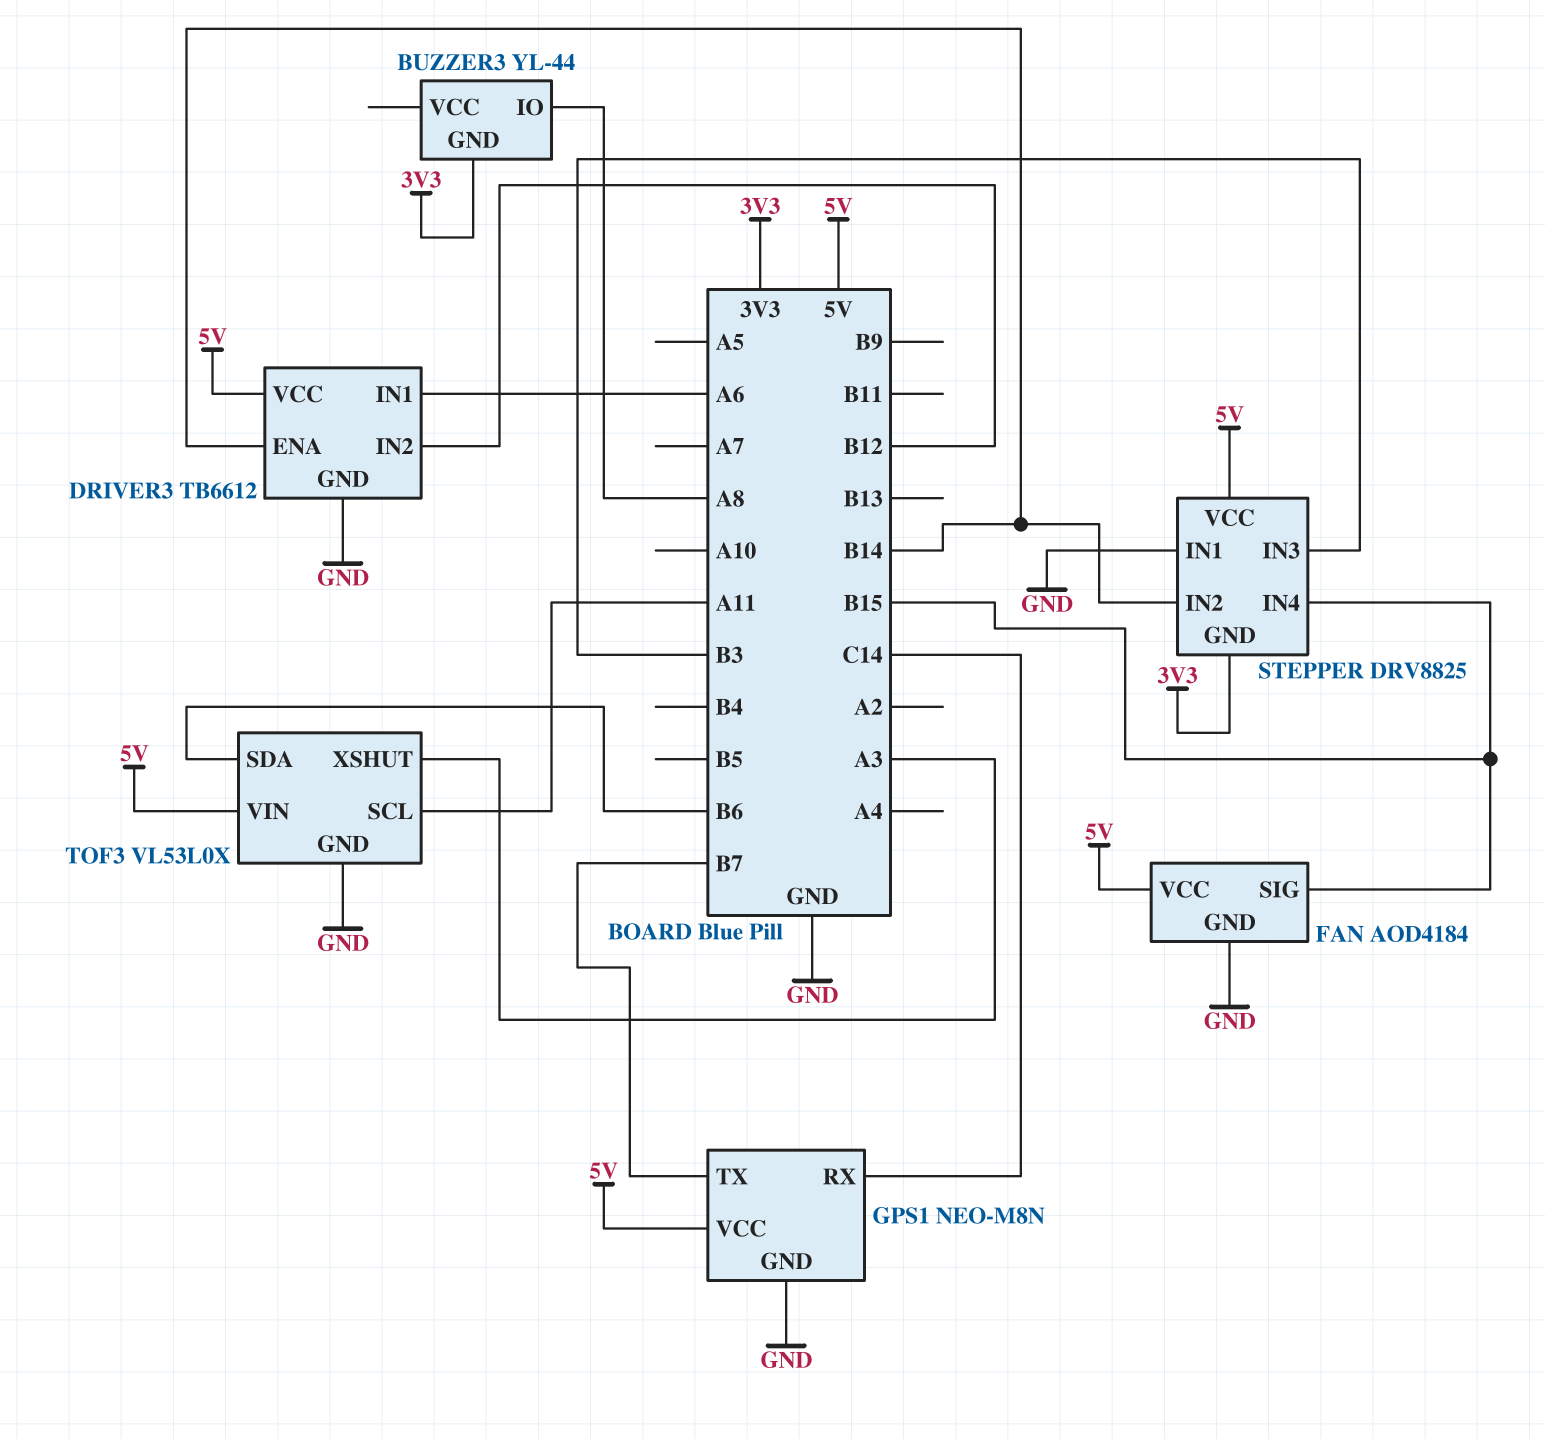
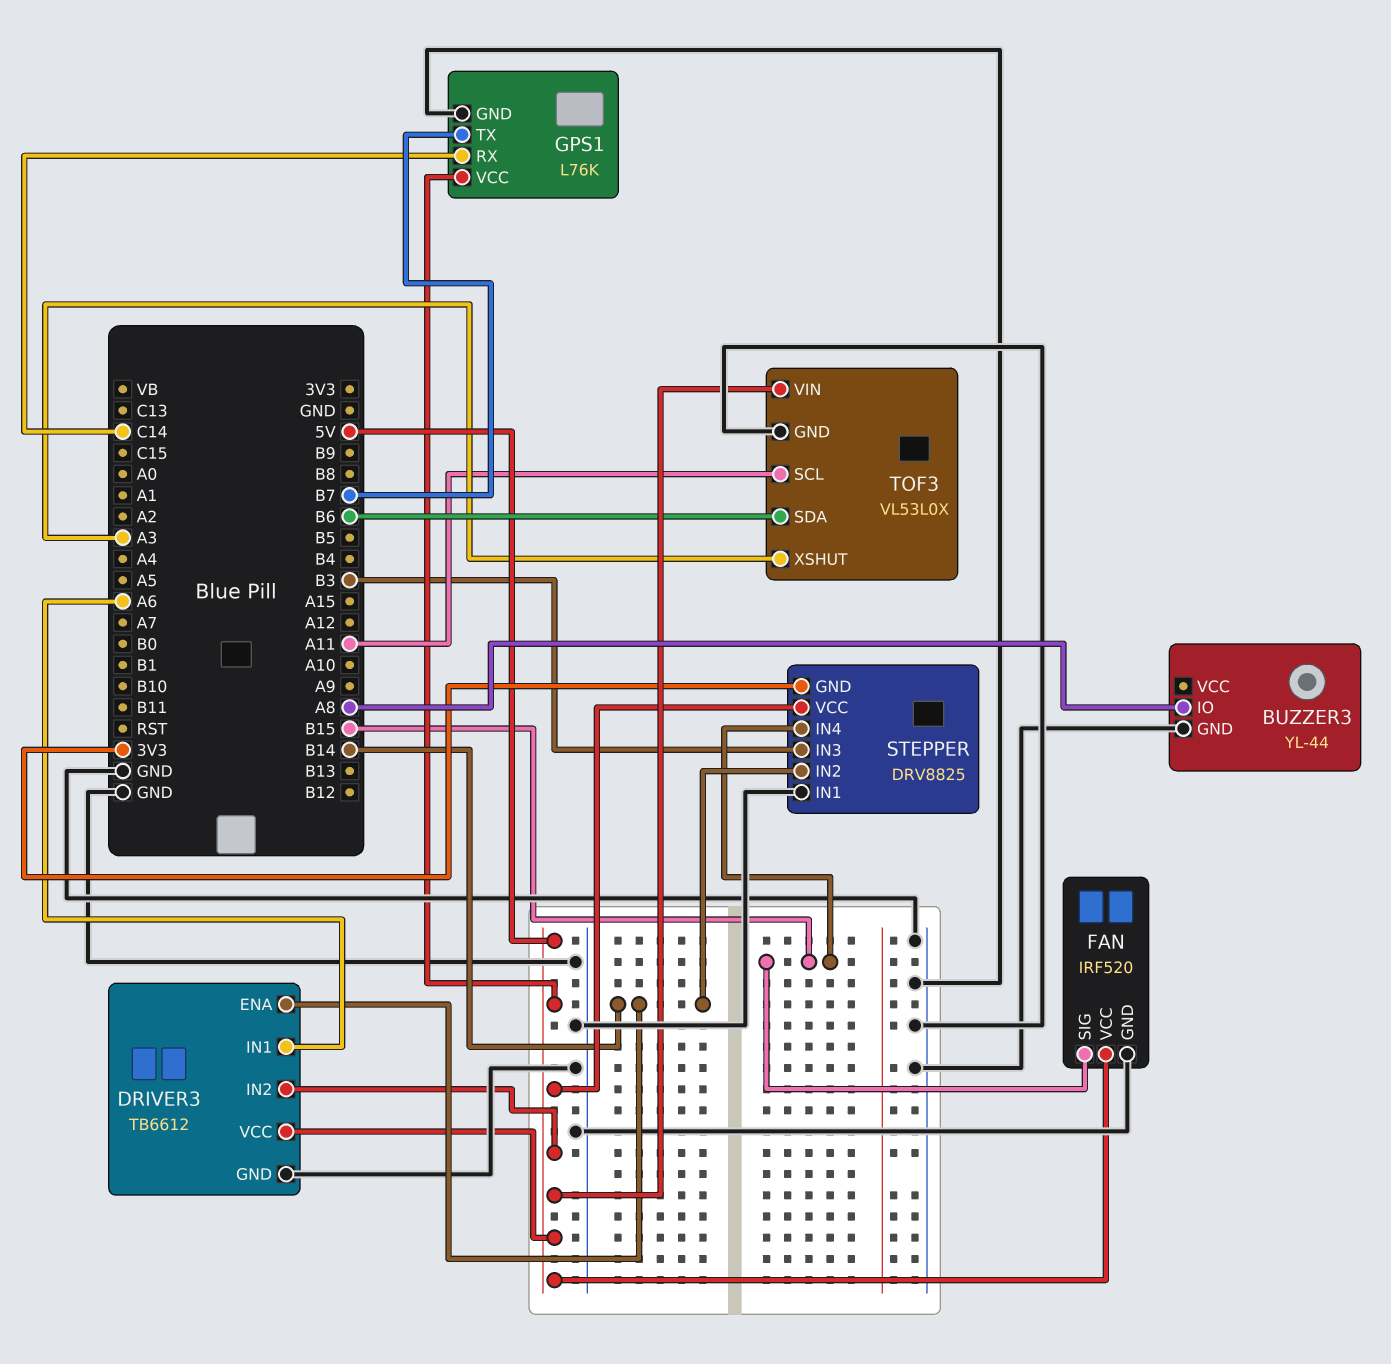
BUZZER3 pin GND: 3V3 -> GND
DRIVER3 pin IN2: B12 -> 5V
FAN: AOD4184 -> IRF520
GPS1: NEO-M8N -> L76K

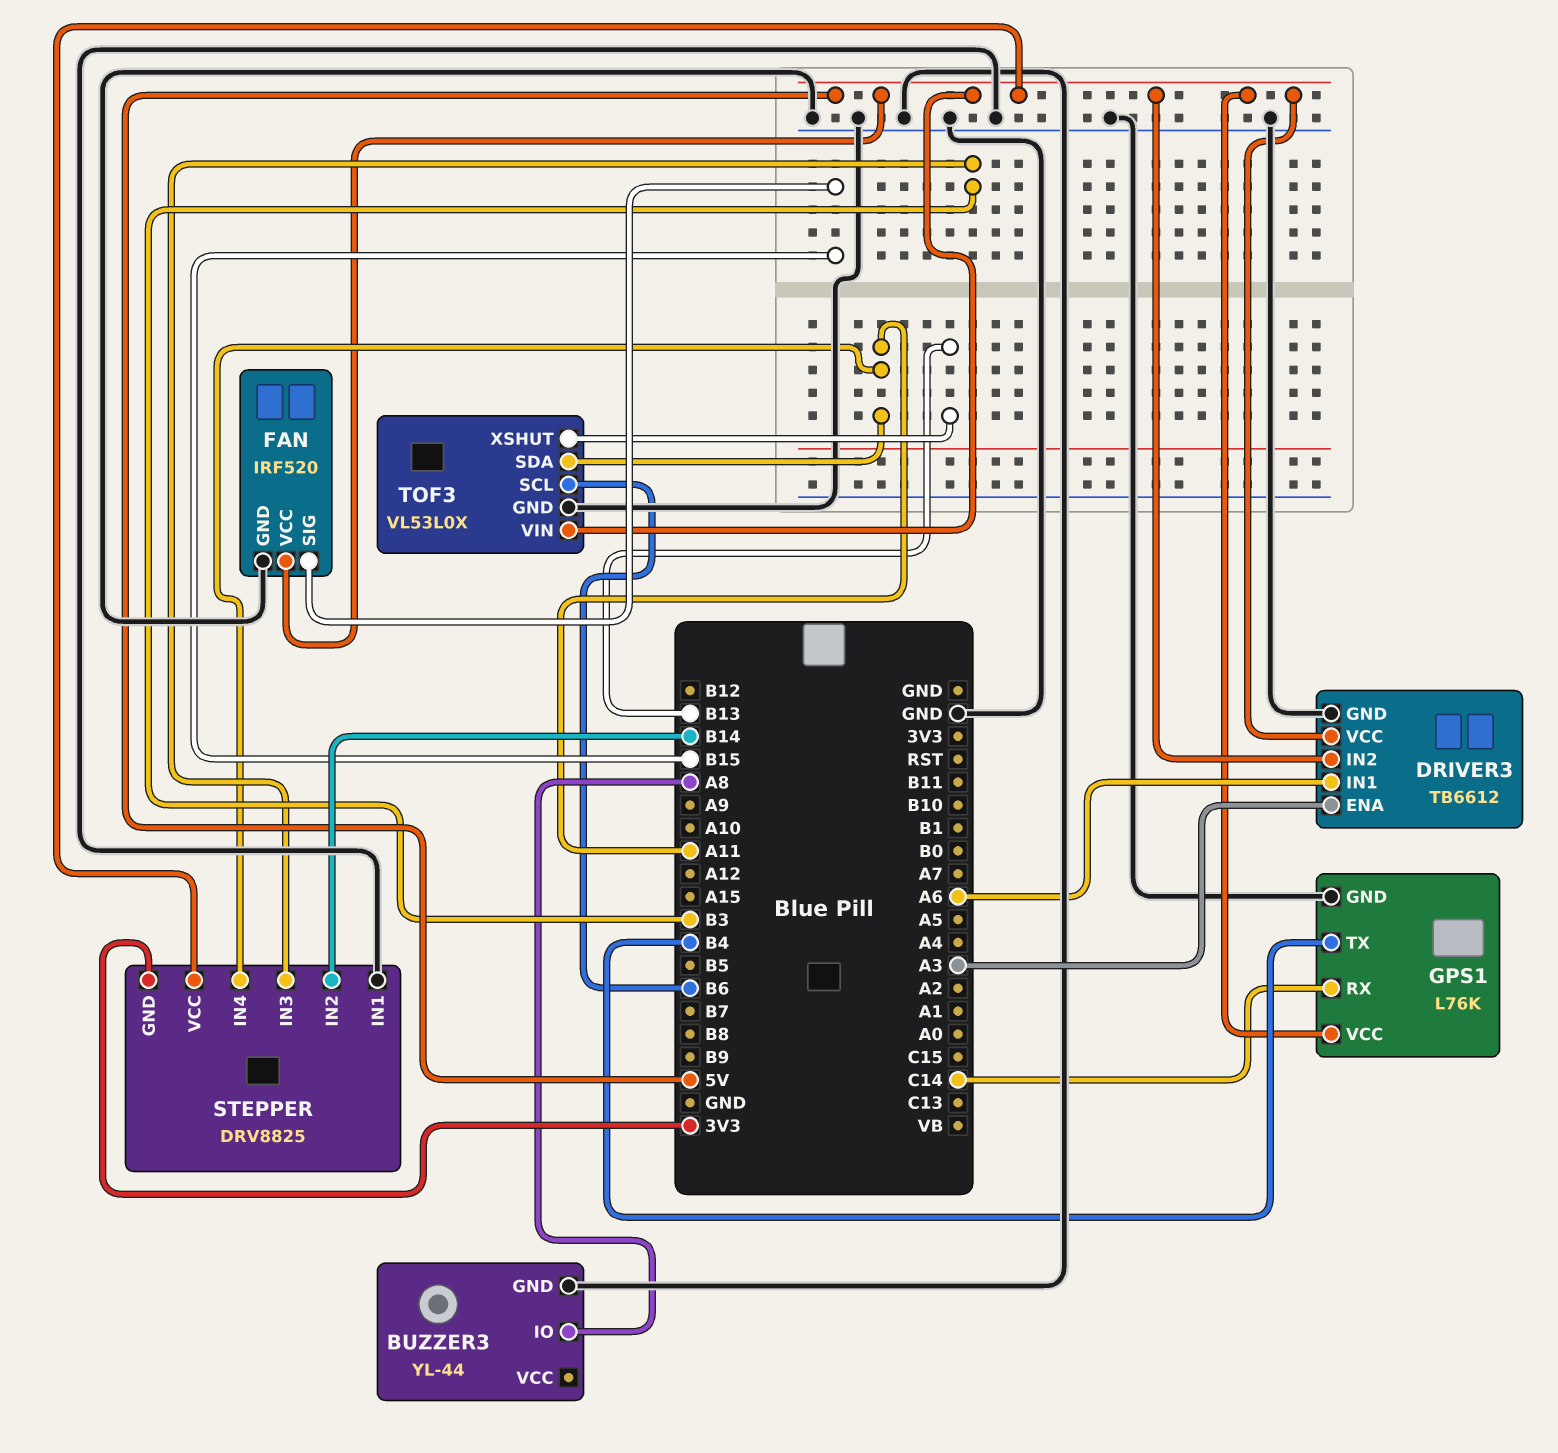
DRIVER3 pin ENA: B14 -> A3
GPS1 pin TX: B7 -> B4
STEPPER pin IN4: B15 -> A11
TOF3 pin SCL: A11 -> B6
TOF3 pin SDA: B6 -> A11
TOF3 pin XSHUT: A3 -> B13

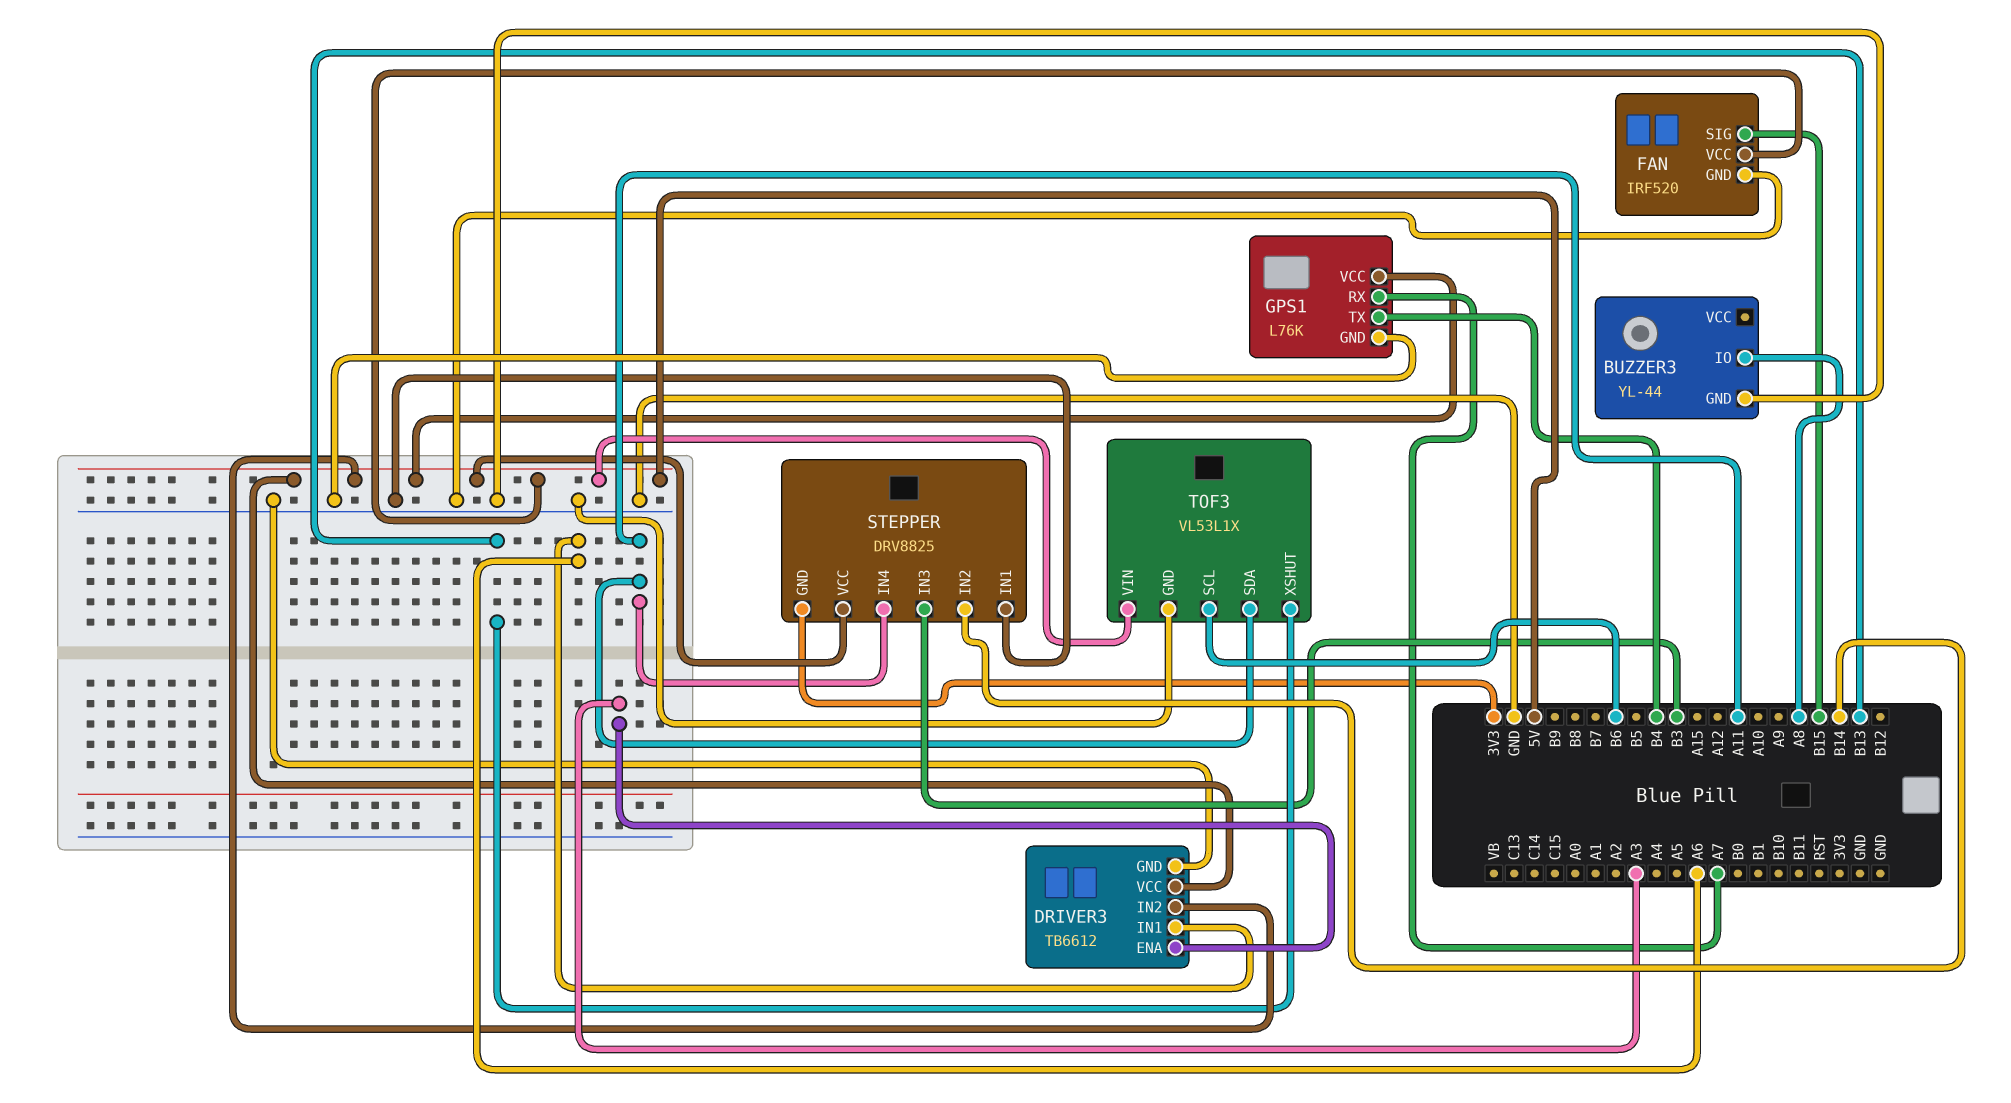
GPS1 pin RX: C14 -> A7
TOF3: VL53L0X -> VL53L1X

